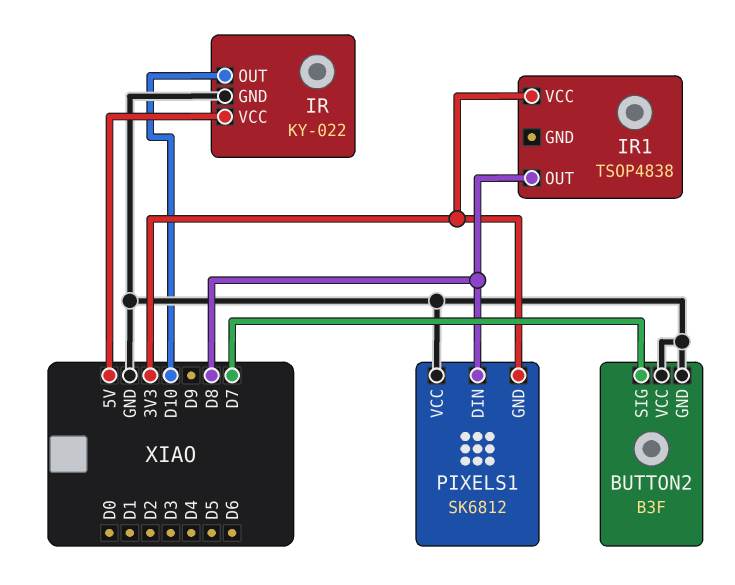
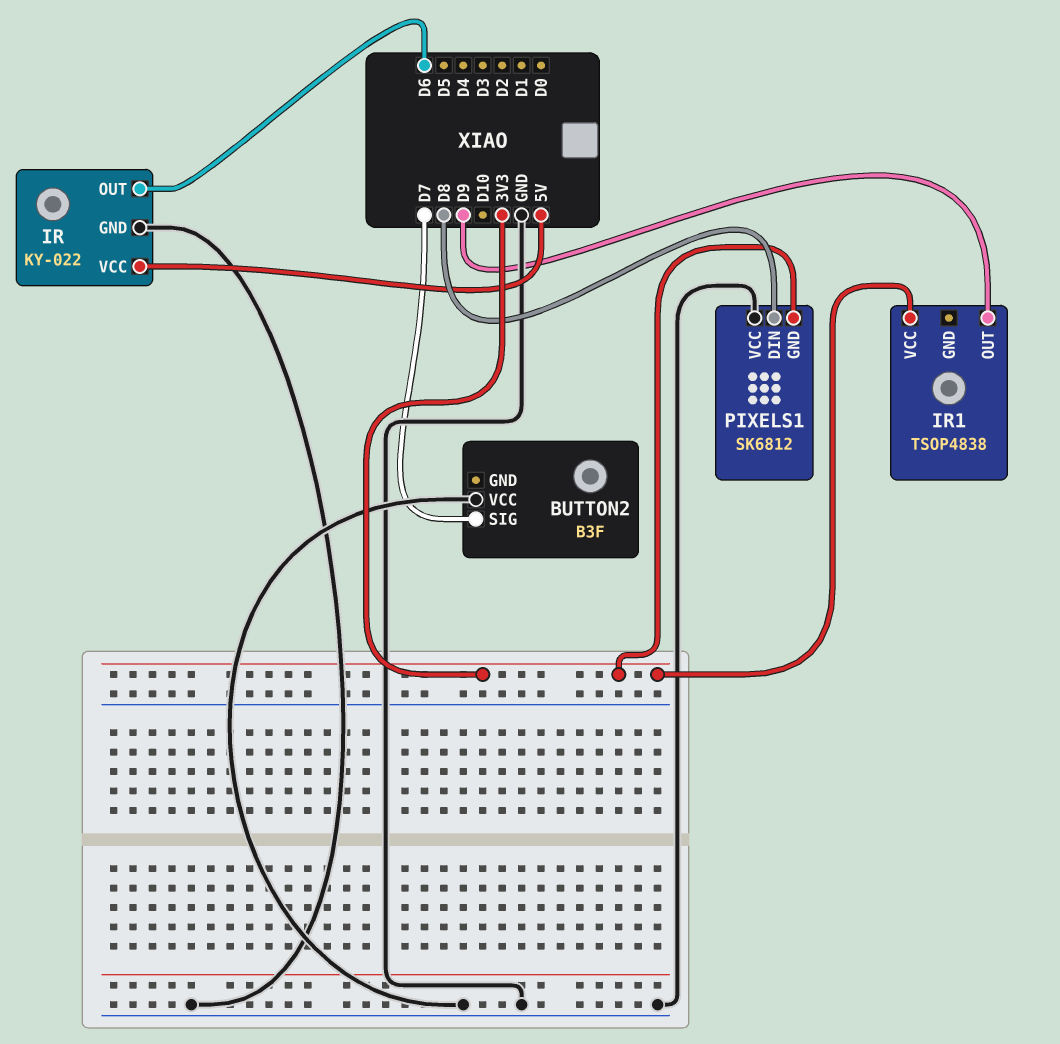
BUTTON2 pin GND: GND -> none
IR pin OUT: D10 -> D6
IR1 pin OUT: D8 -> D9

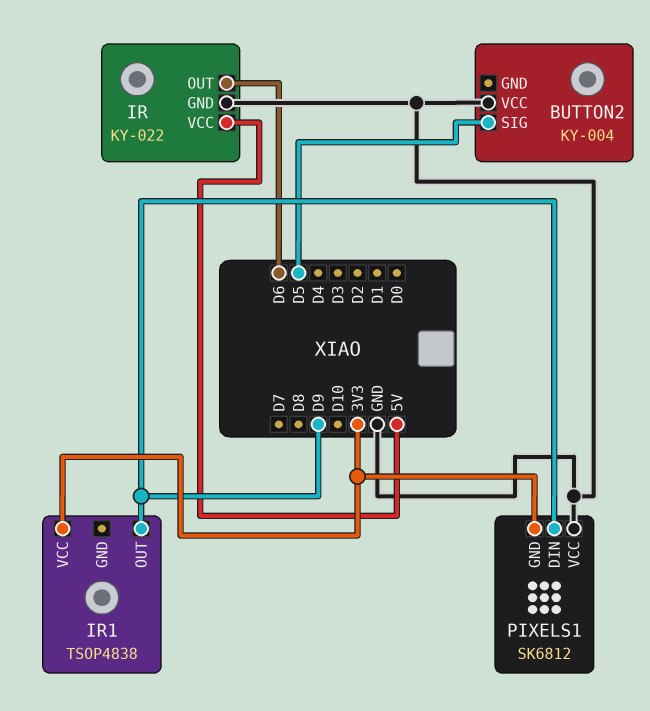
BUTTON2: B3F -> KY-004
BUTTON2 pin SIG: D7 -> D5
PIXELS1 pin DIN: D8 -> D9

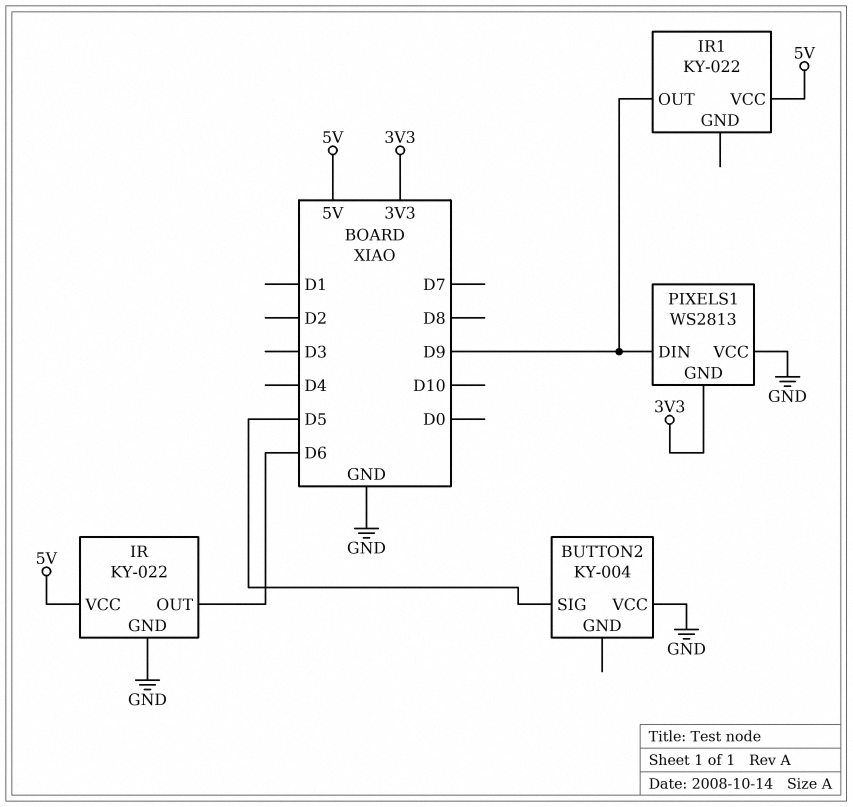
IR1: TSOP4838 -> KY-022
IR1 pin VCC: 3V3 -> 5V
PIXELS1: SK6812 -> WS2813

